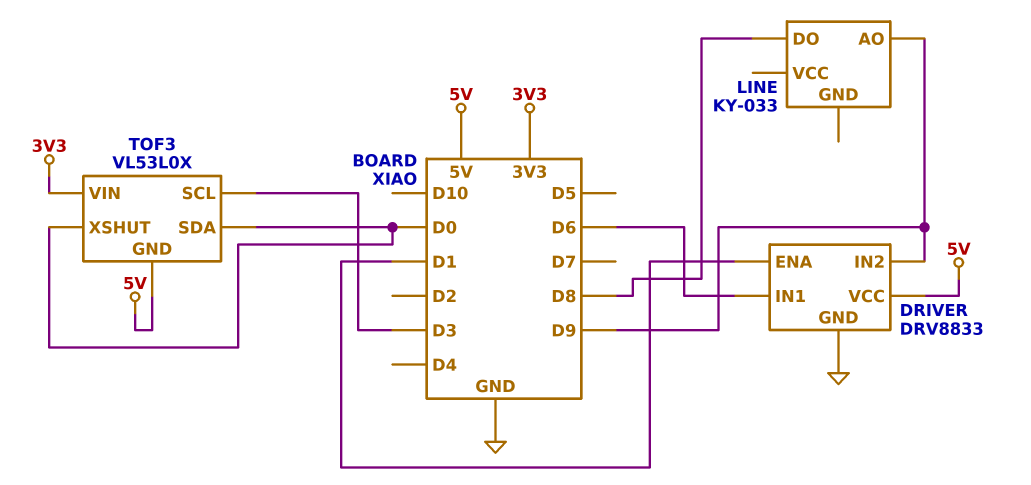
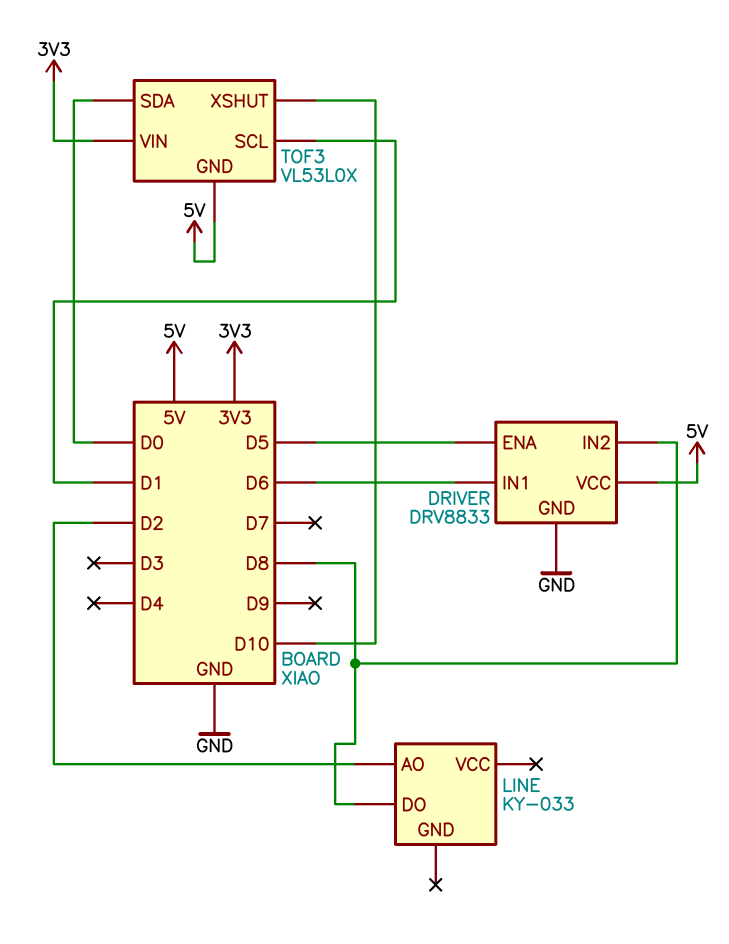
DRIVER pin ENA: D1 -> D5
DRIVER pin IN2: D9 -> D8
LINE pin AO: D9 -> D2
TOF3 pin SCL: D3 -> D1
TOF3 pin XSHUT: D0 -> D10

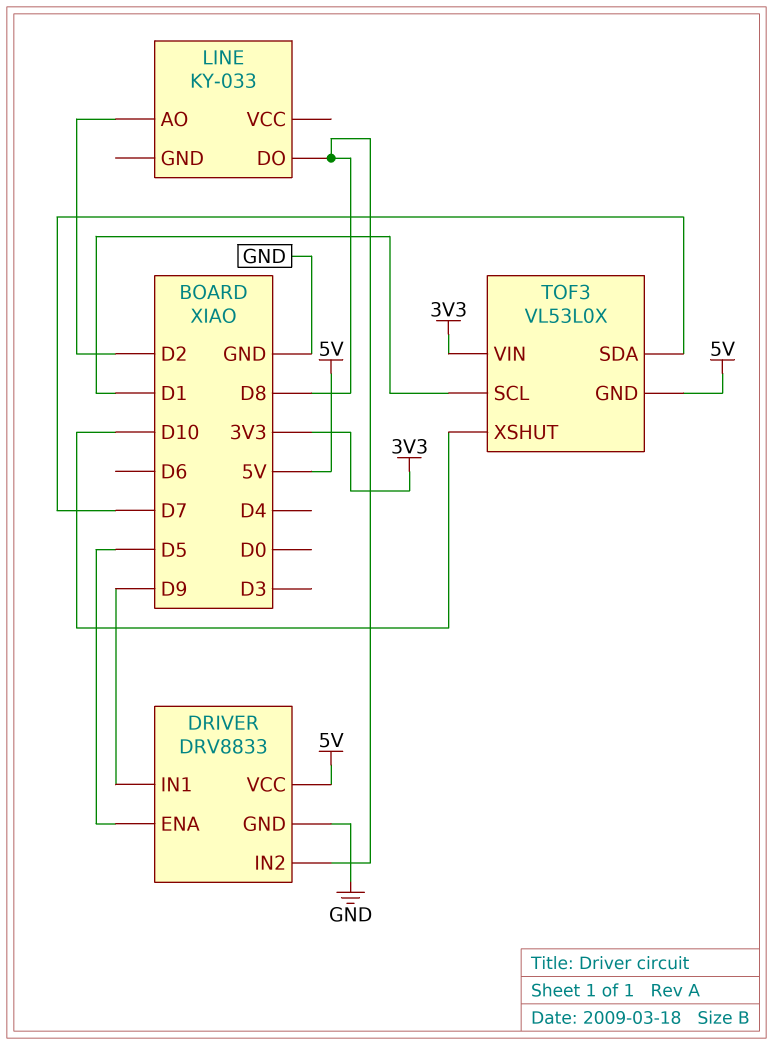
DRIVER pin IN1: D6 -> D9
TOF3 pin SDA: D0 -> D7

